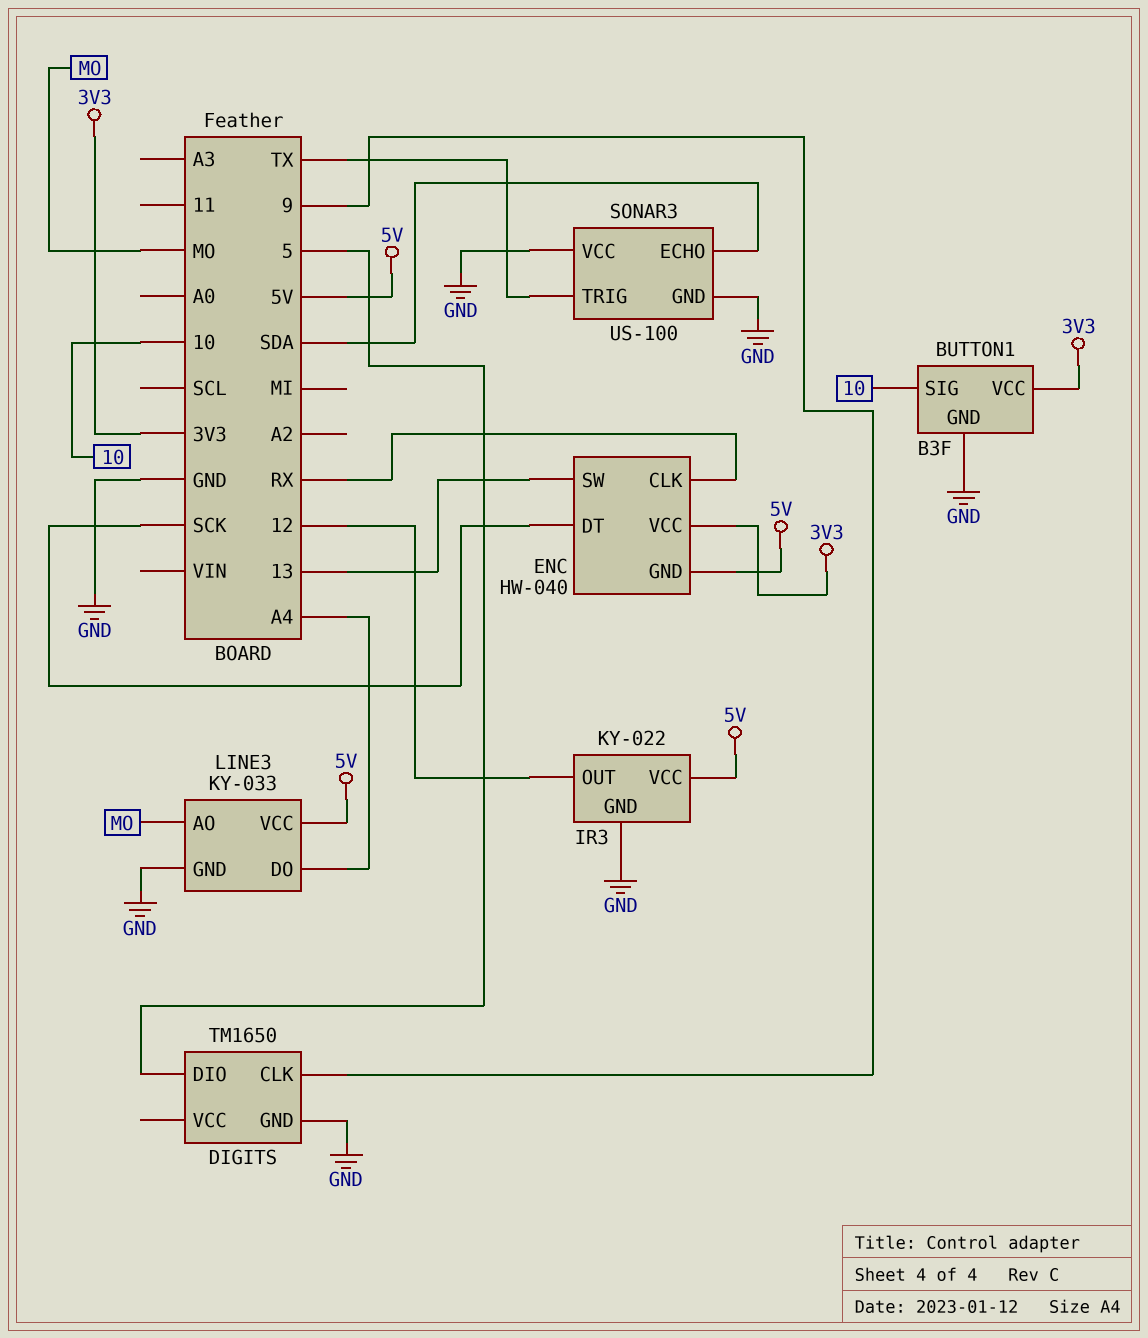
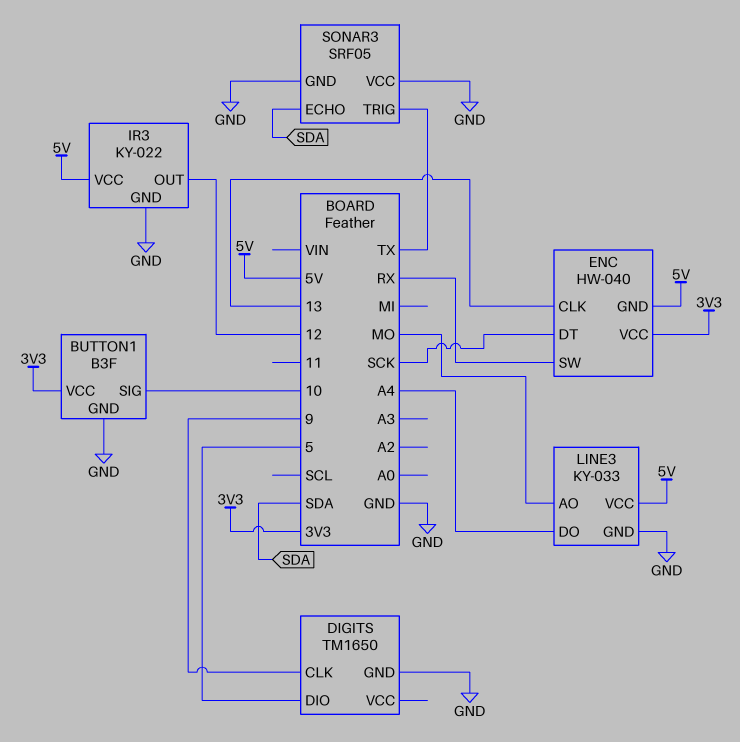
ENC pin CLK: RX -> 13
ENC pin SW: 13 -> RX
SONAR3: US-100 -> SRF05

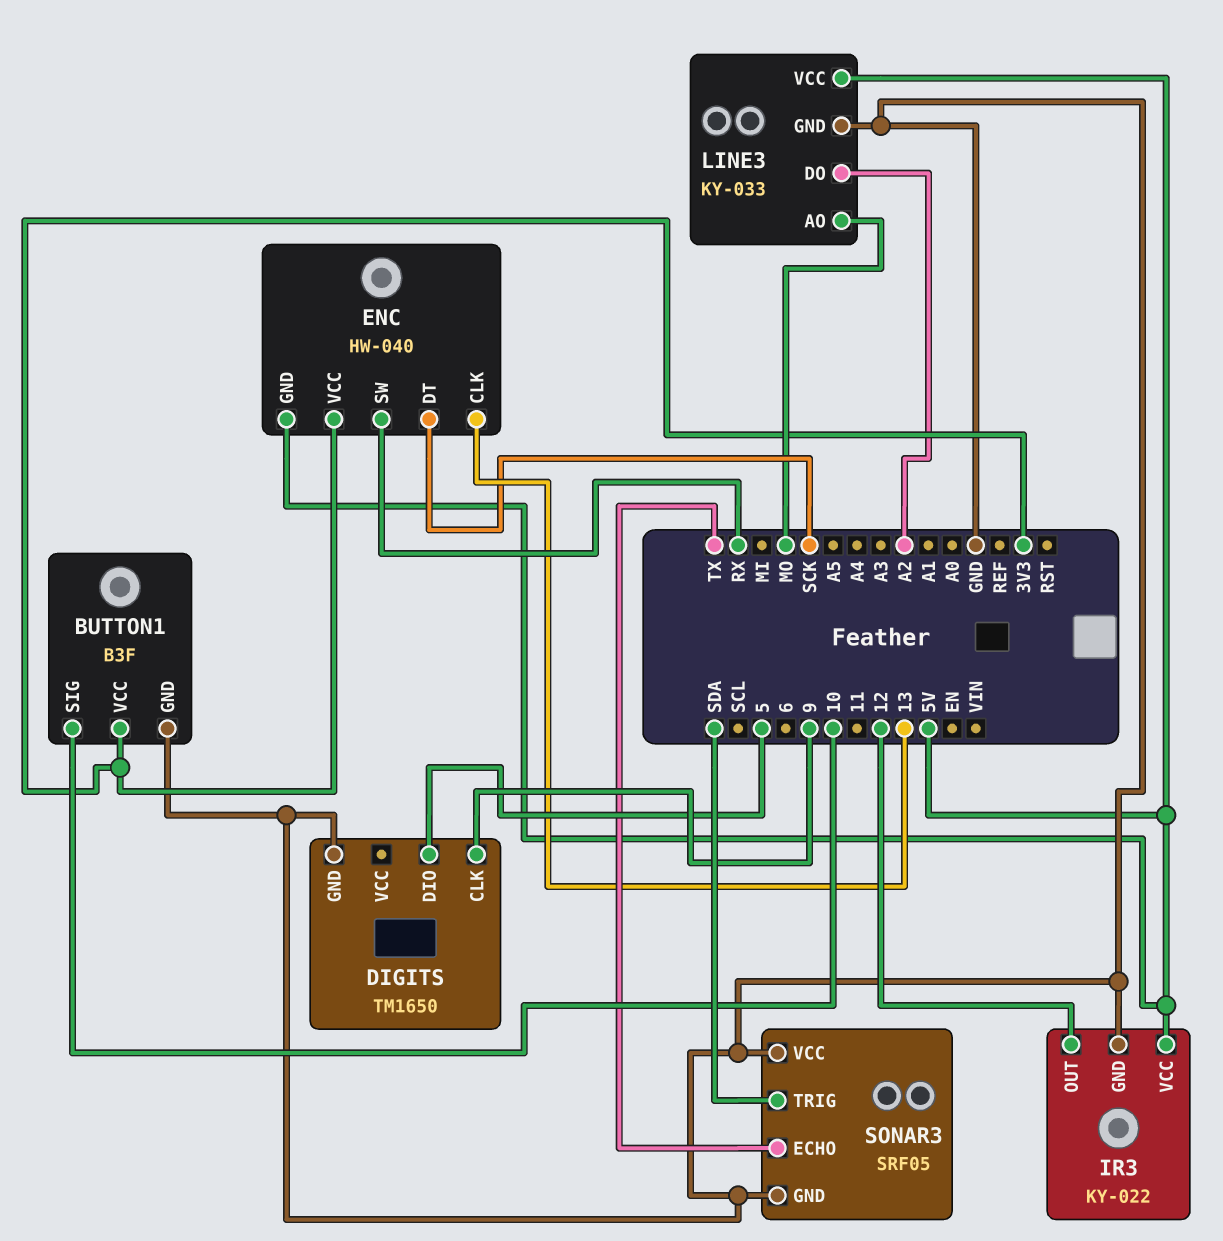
LINE3 pin DO: A4 -> A2
SONAR3 pin ECHO: SDA -> TX
SONAR3 pin TRIG: TX -> SDA

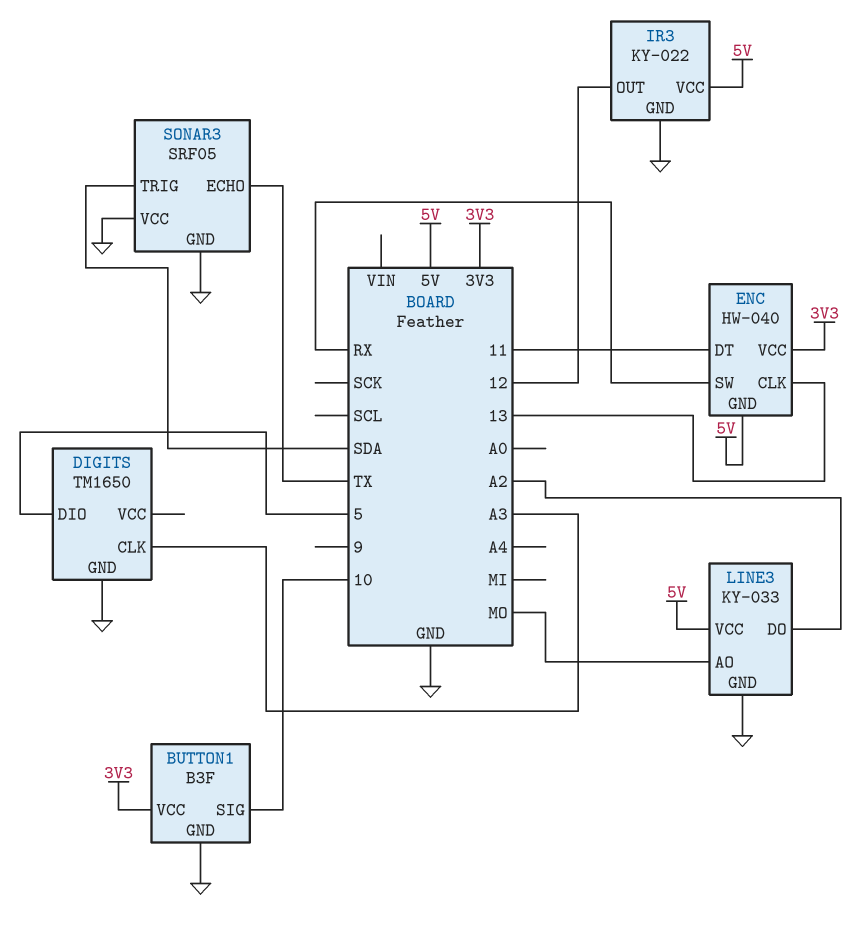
DIGITS pin CLK: 9 -> A3
ENC pin DT: SCK -> 11

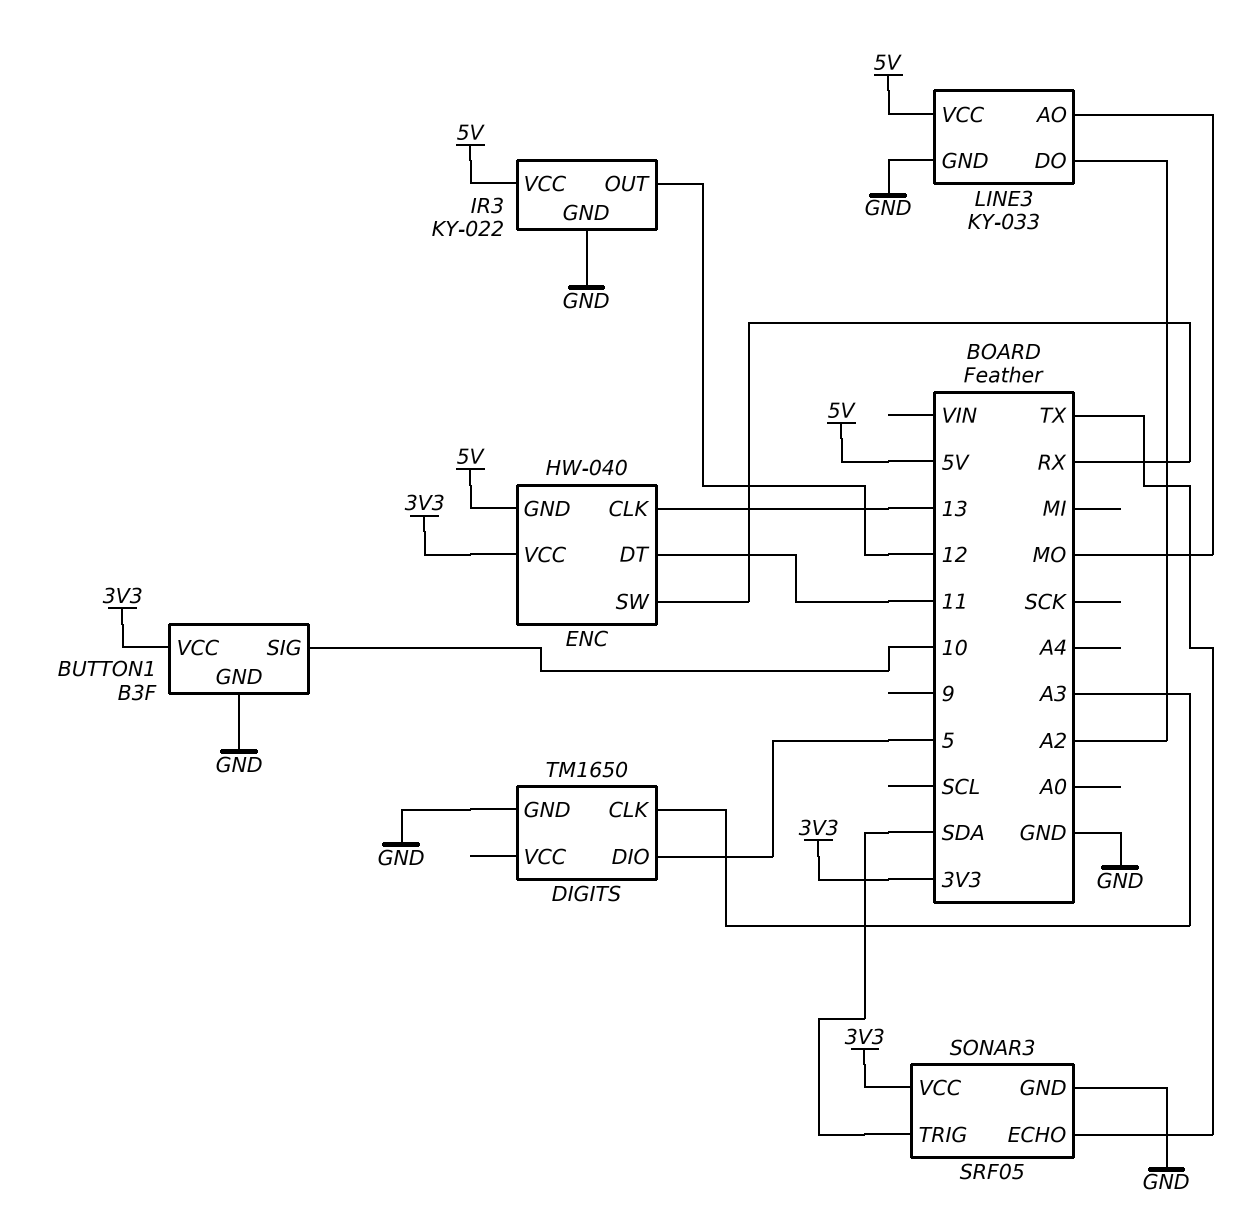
SONAR3 pin VCC: GND -> 3V3

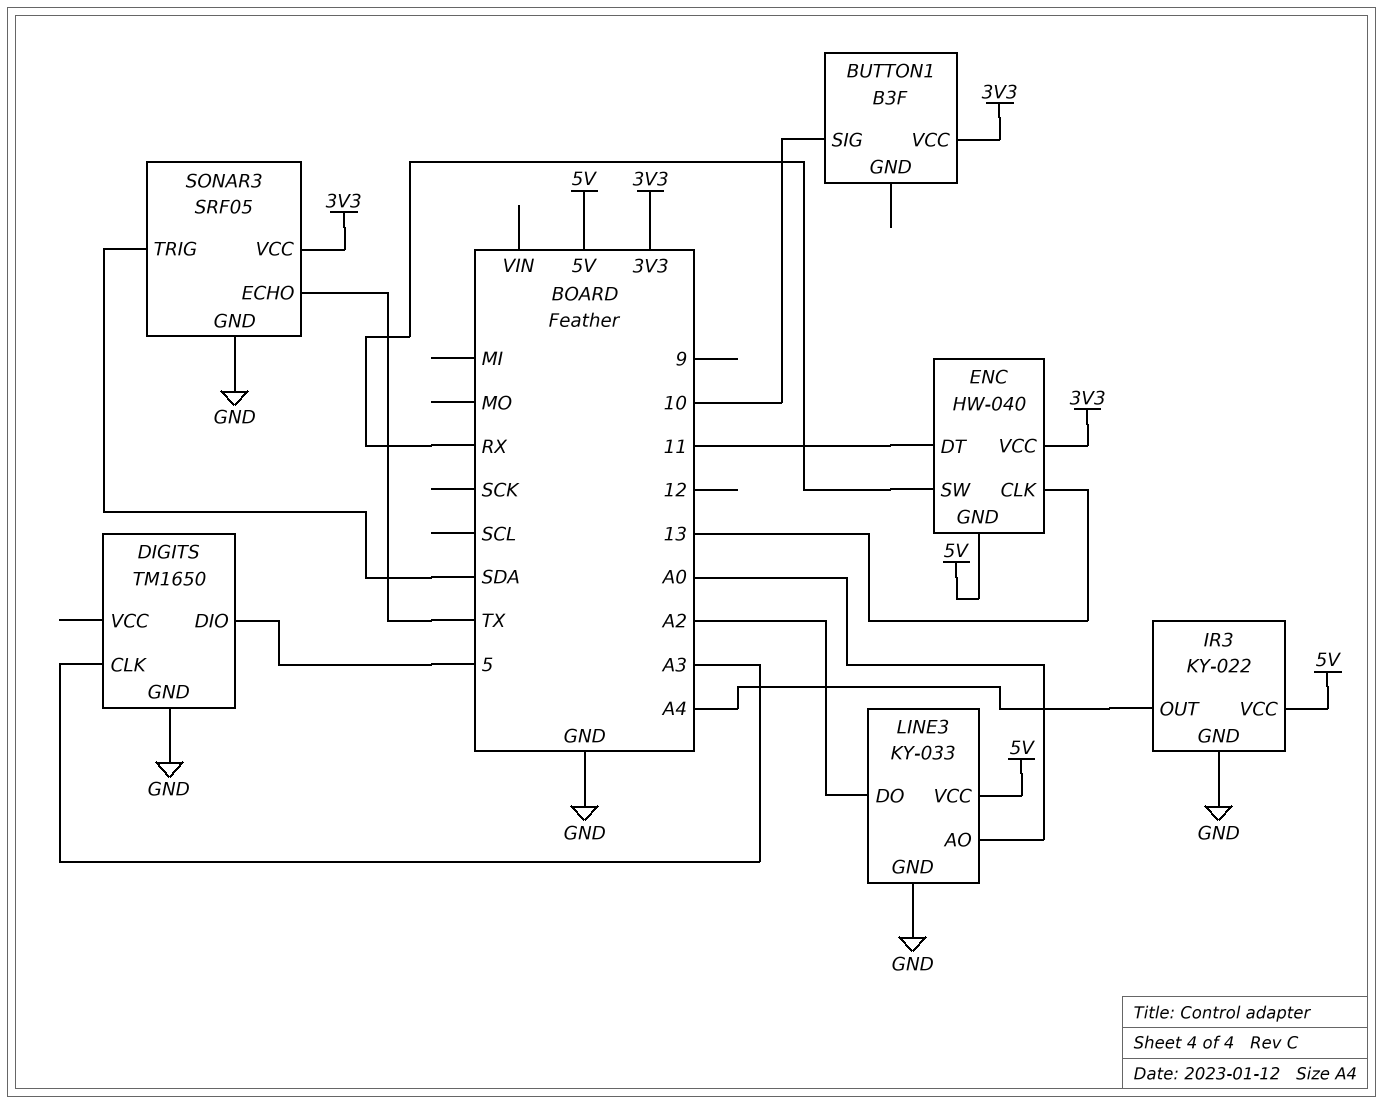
BUTTON1 pin GND: GND -> none
IR3 pin OUT: 12 -> A4
LINE3 pin AO: MO -> A0

